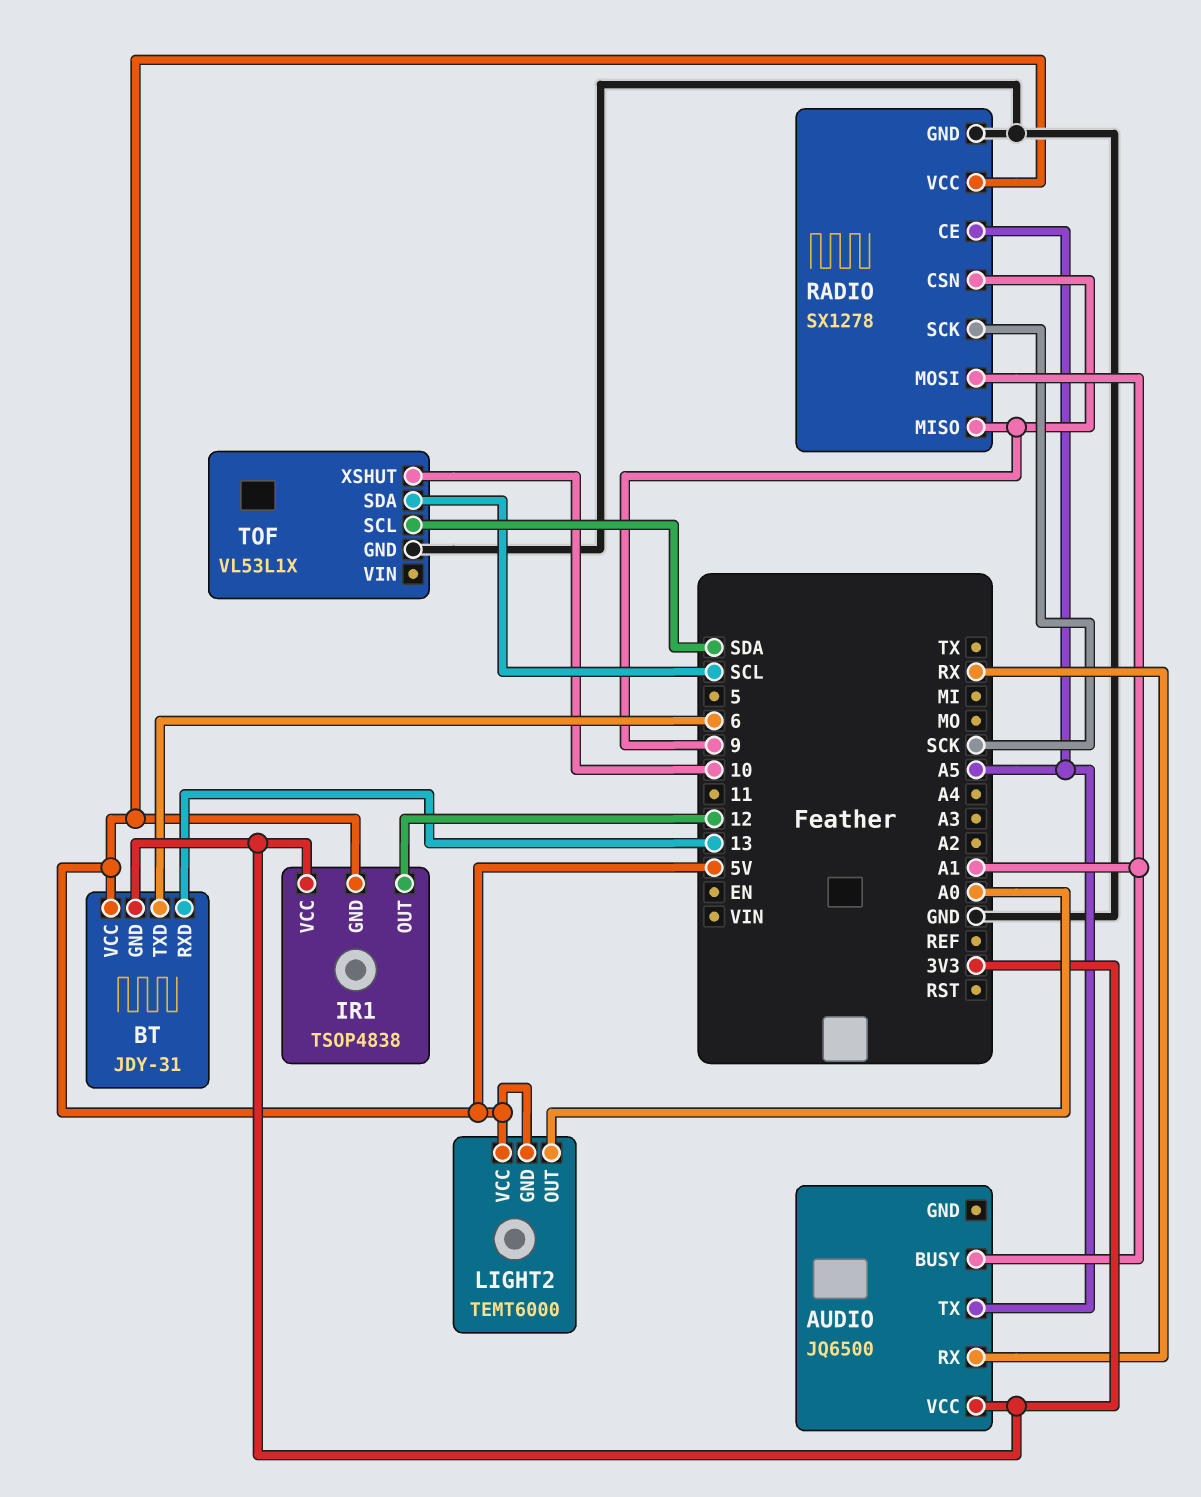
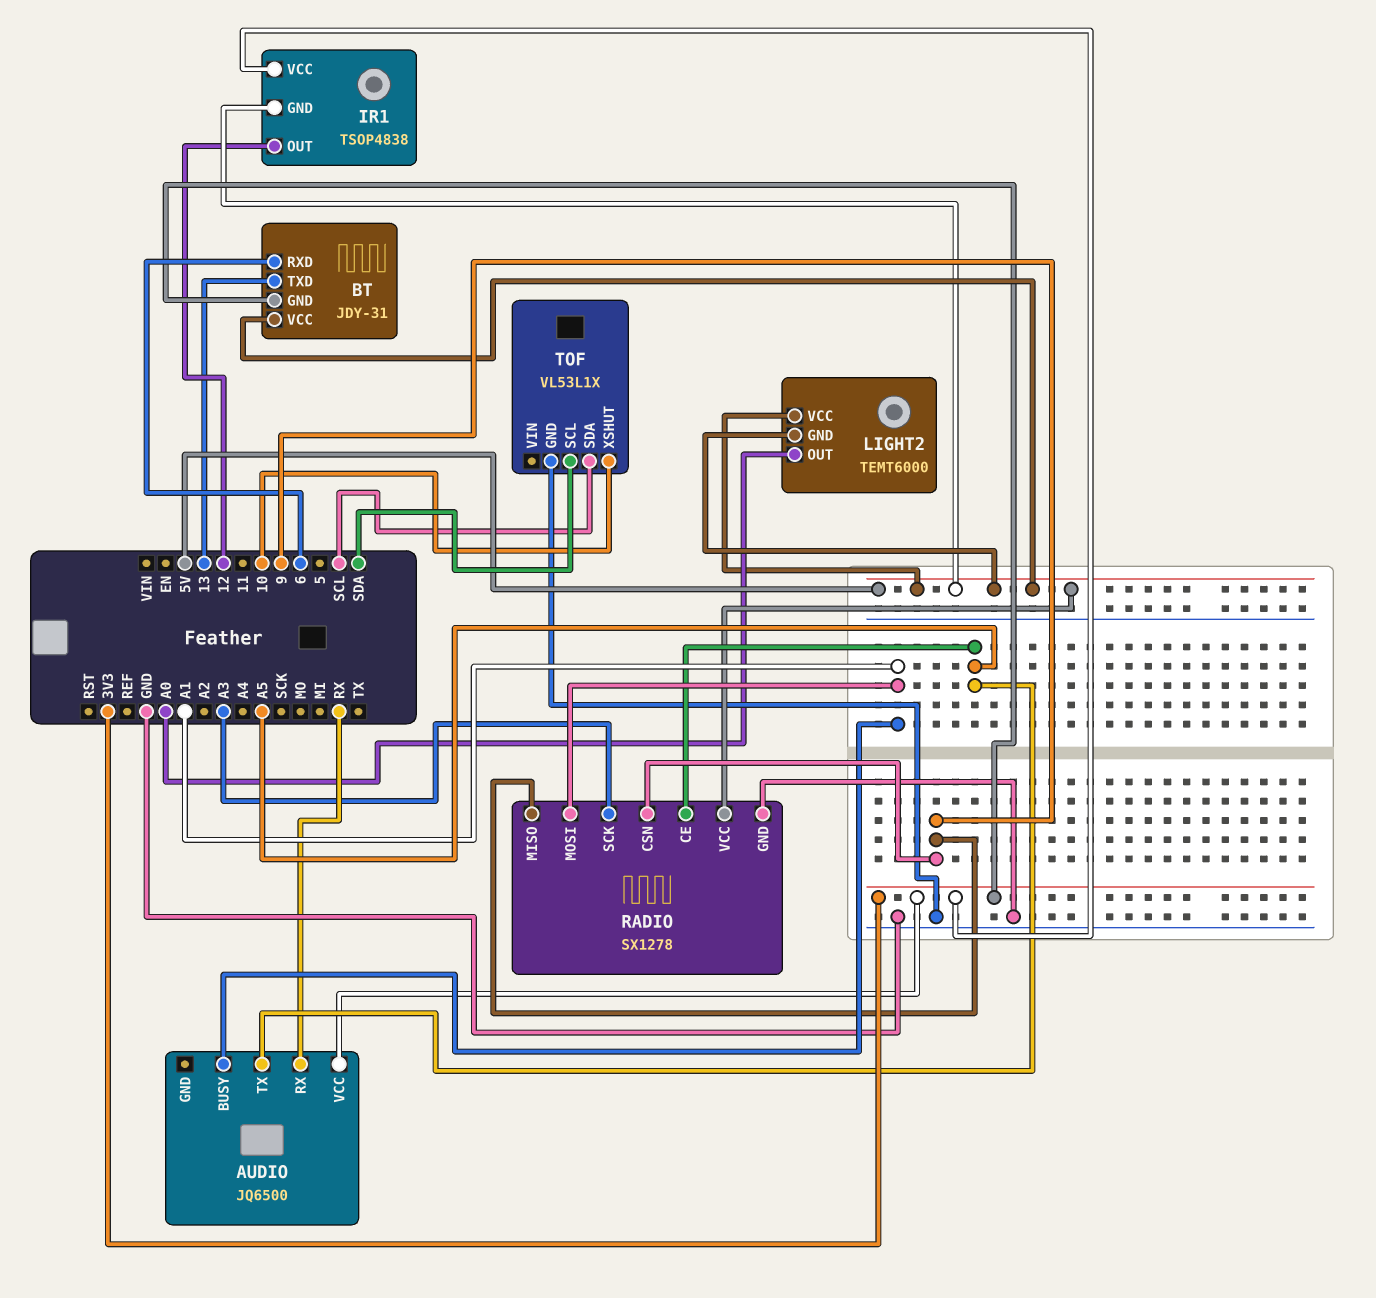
BT pin RXD: 13 -> 6
BT pin TXD: 6 -> 13
RADIO pin SCK: SCK -> A3

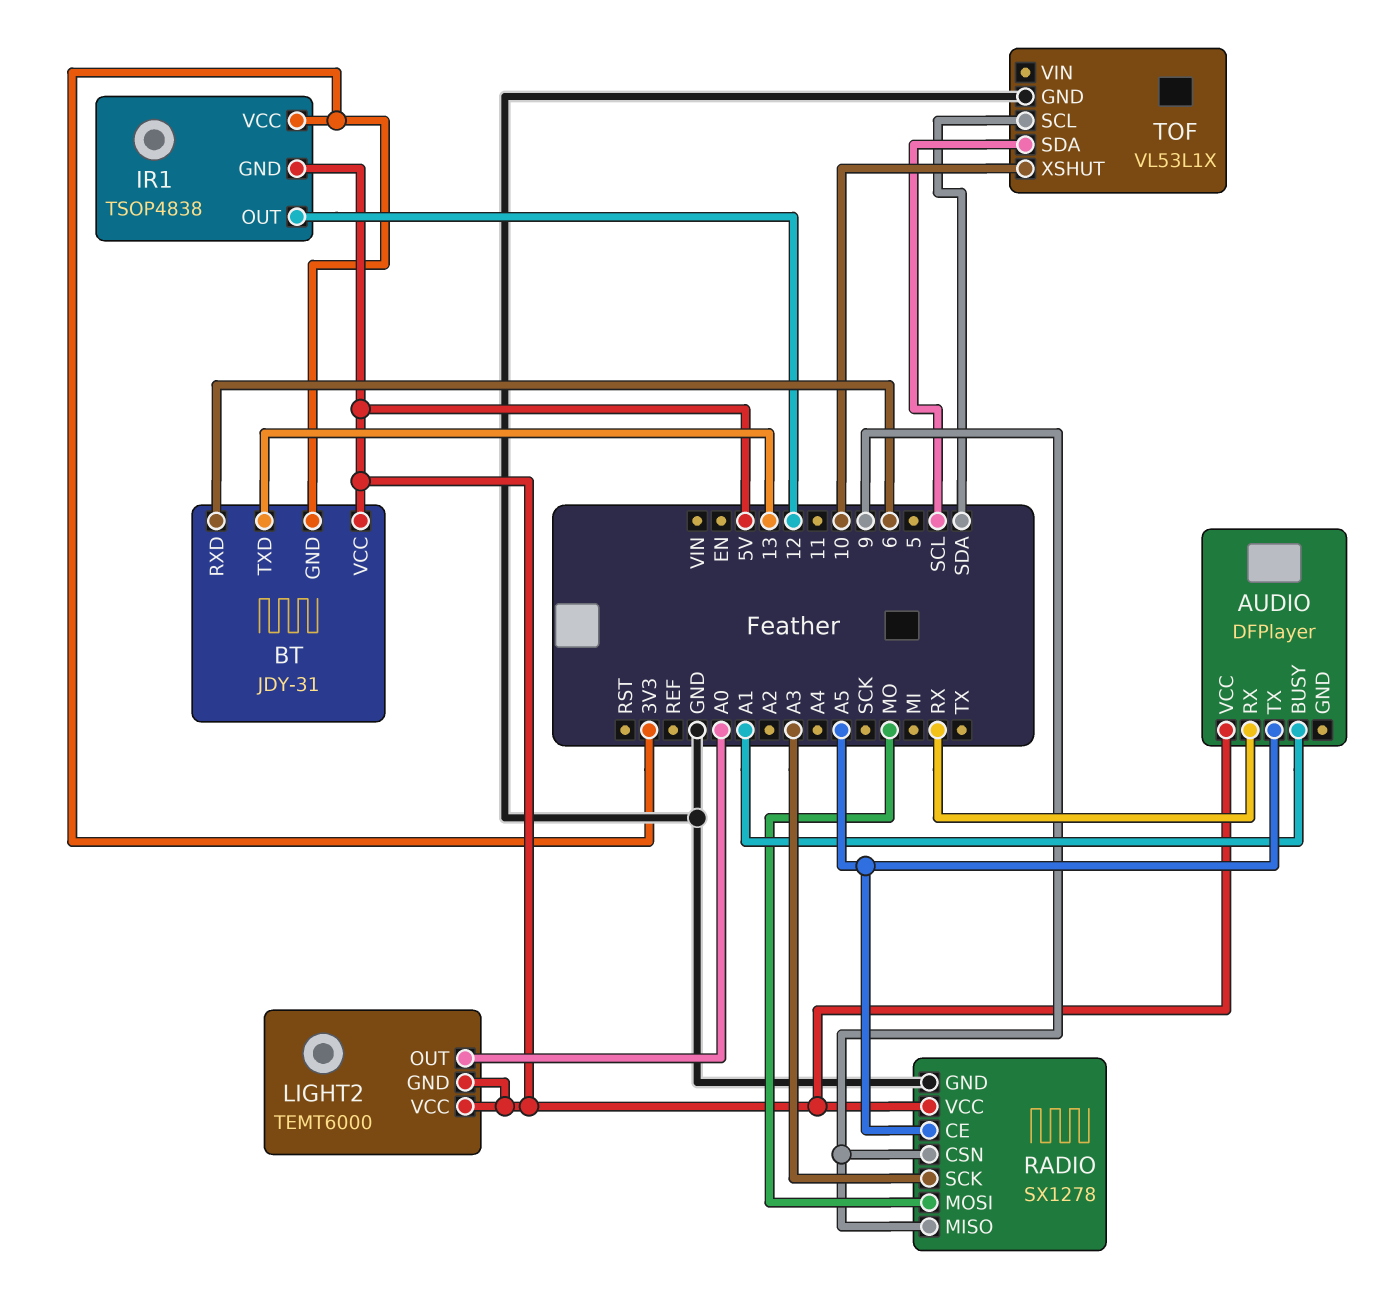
AUDIO: JQ6500 -> DFPlayer
AUDIO pin VCC: 3V3 -> 5V
RADIO pin MOSI: A1 -> MO

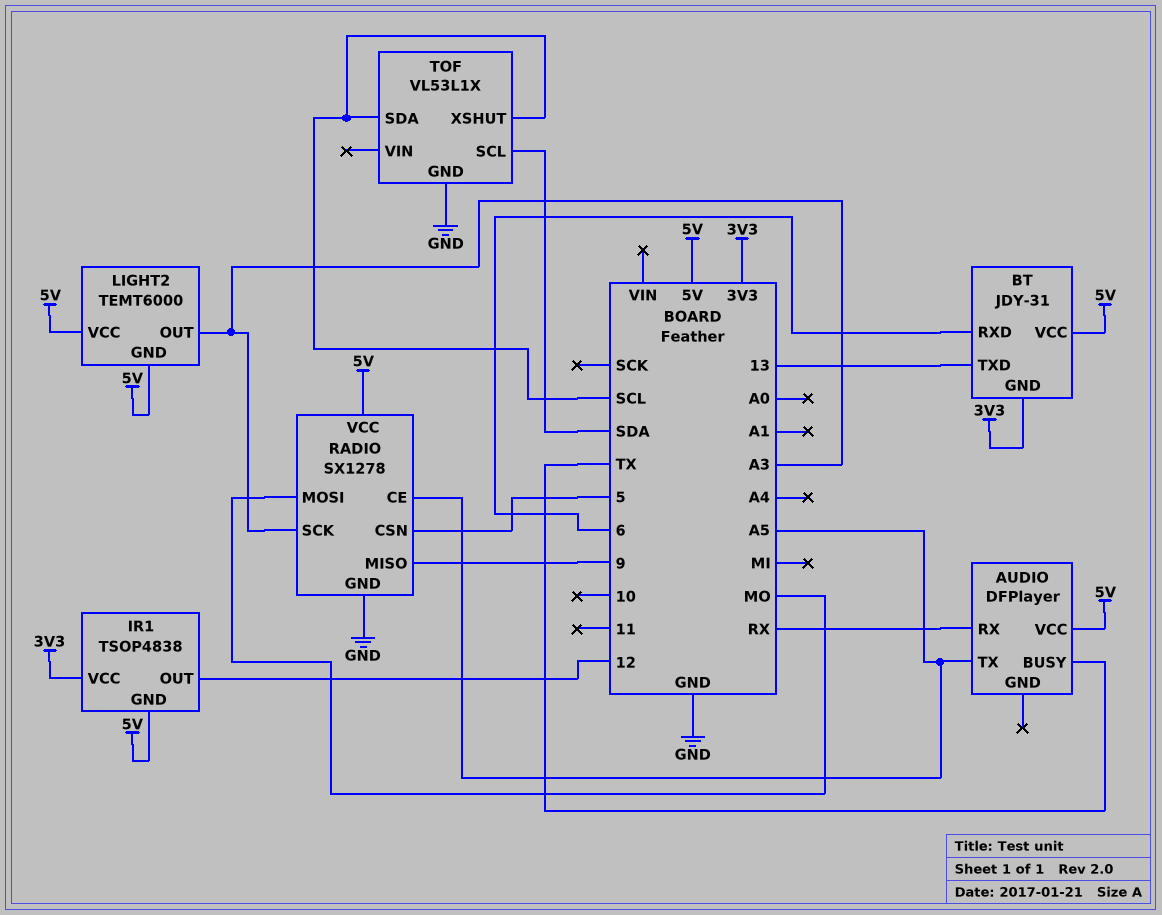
AUDIO pin BUSY: A1 -> TX
LIGHT2 pin OUT: A0 -> A3
RADIO pin CSN: 9 -> 5
TOF pin XSHUT: 10 -> SCL

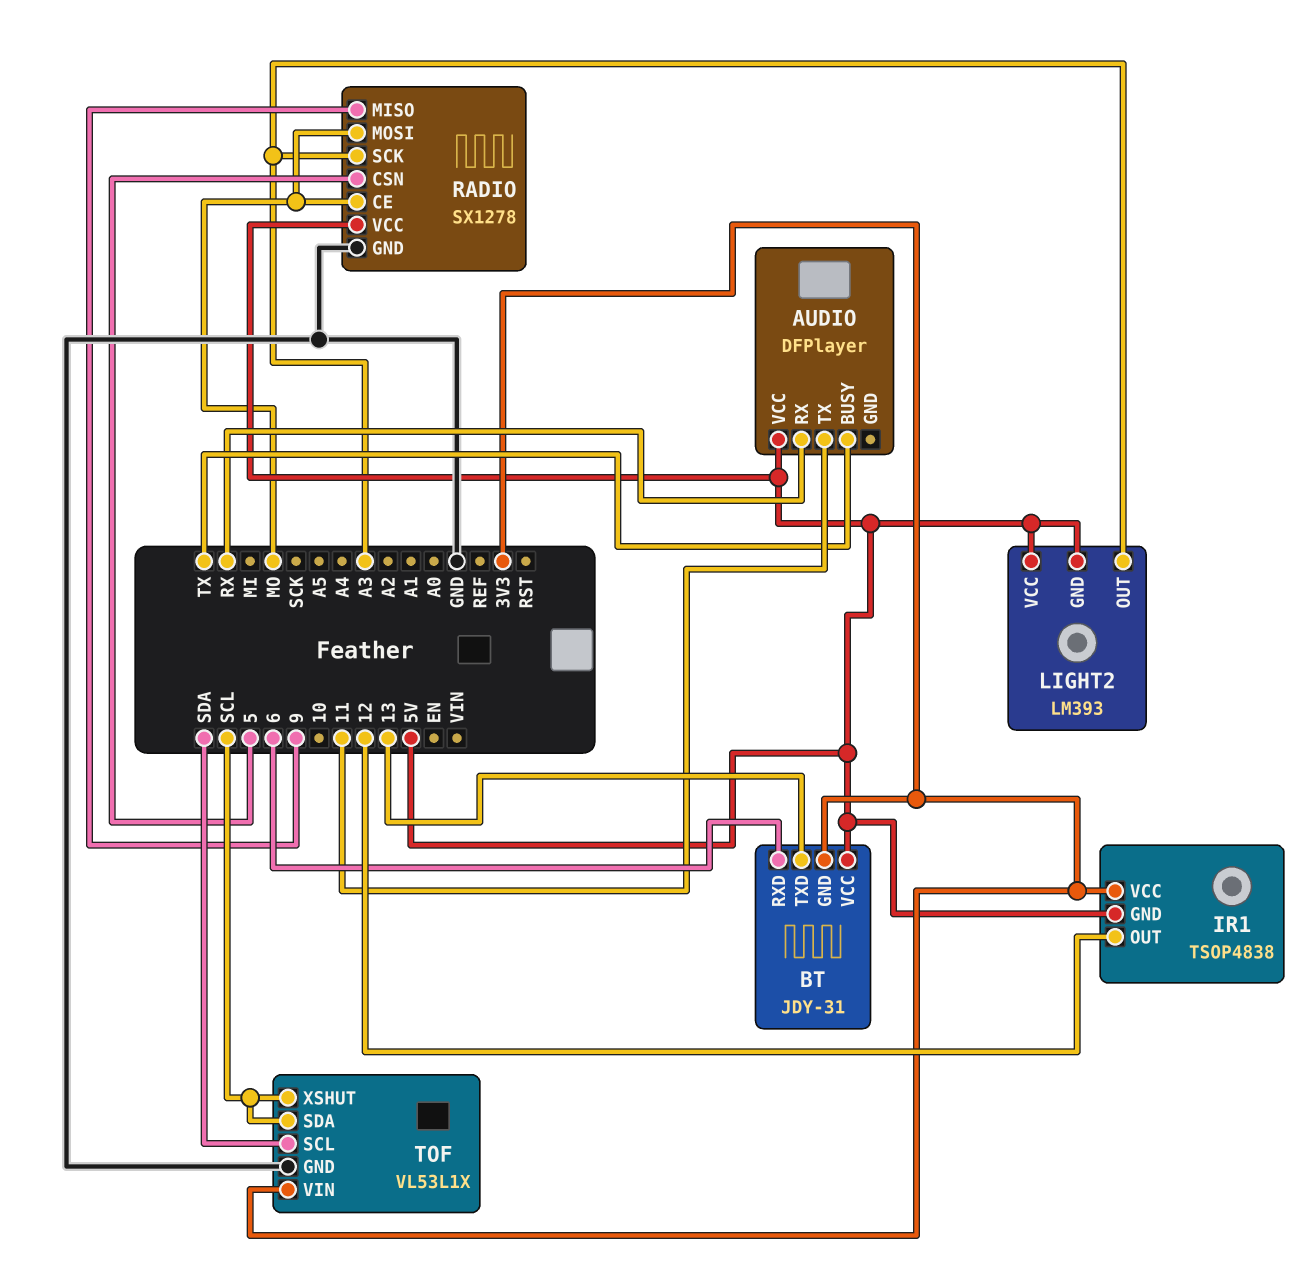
AUDIO pin TX: A5 -> 11
LIGHT2: TEMT6000 -> LM393
RADIO pin CE: A5 -> MO
TOF pin VIN: none -> 3V3

